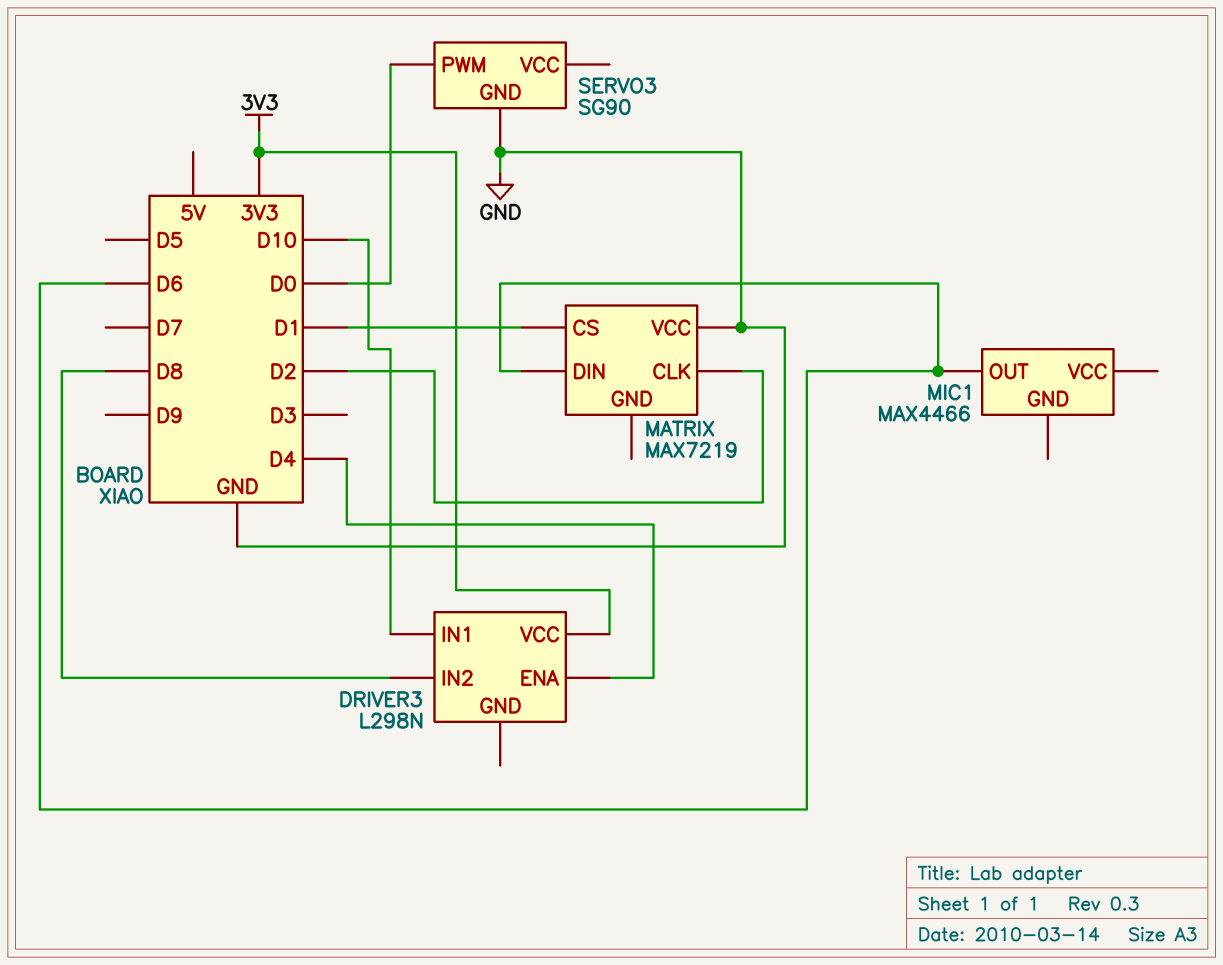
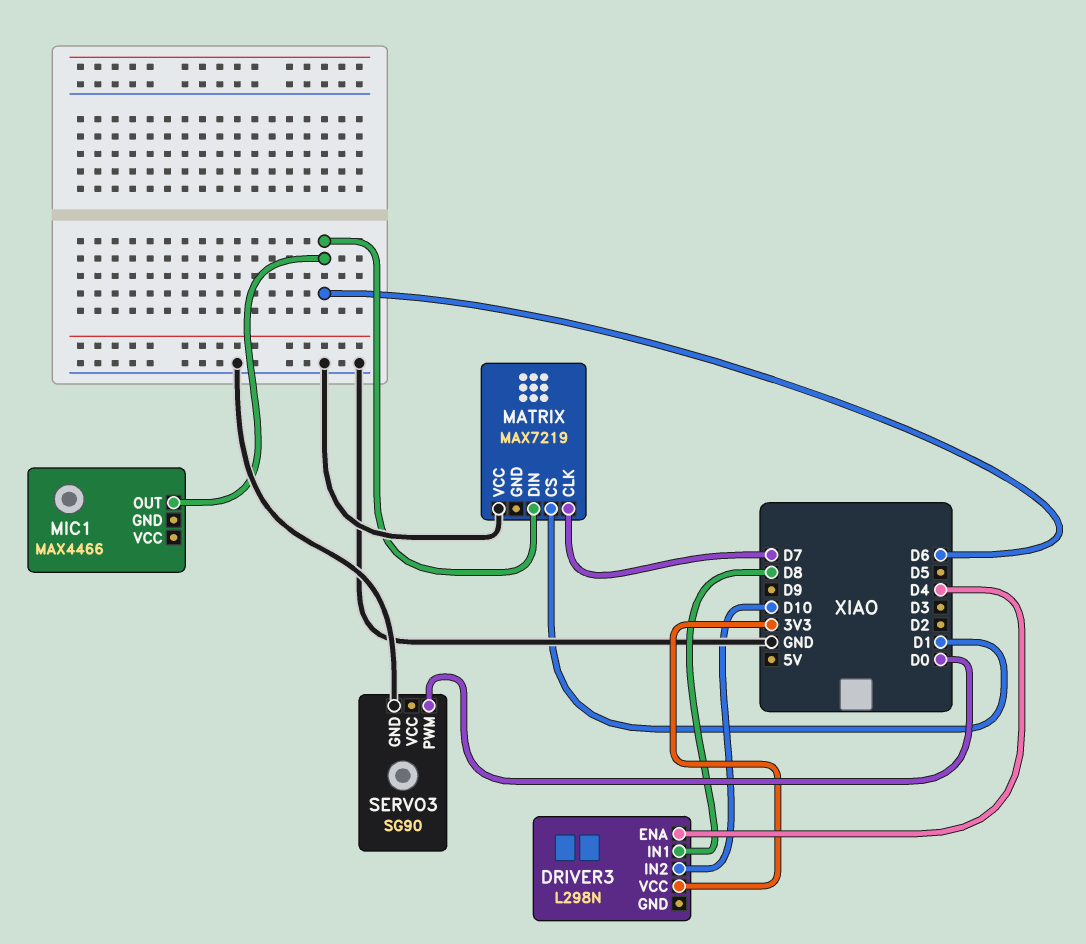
DRIVER3 pin IN1: D10 -> D8
DRIVER3 pin IN2: D8 -> D10
MATRIX pin CLK: D2 -> D7

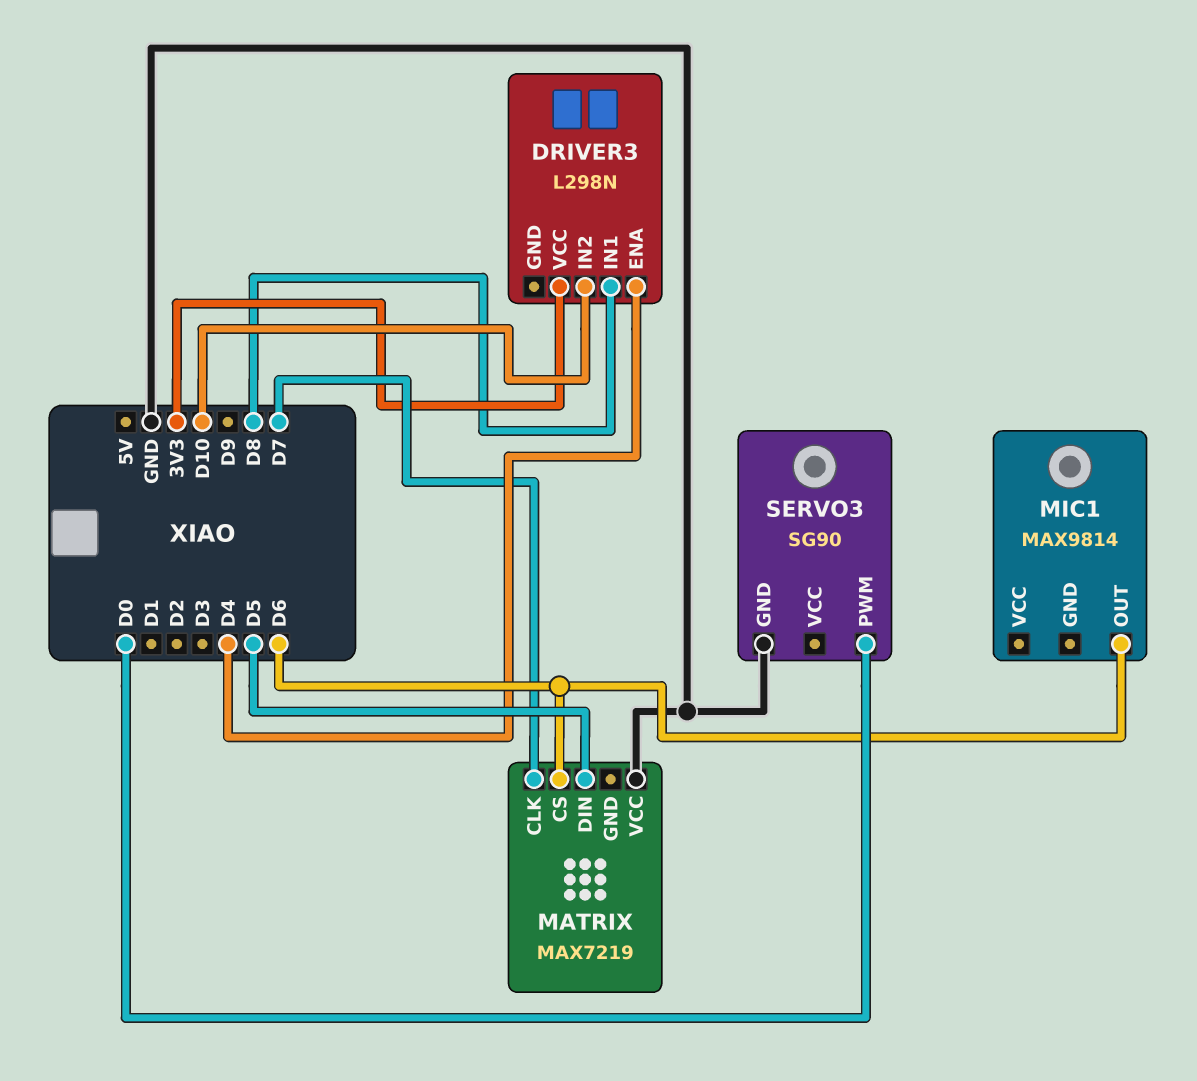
MATRIX pin CS: D1 -> D6
MATRIX pin DIN: D6 -> D5
MIC1: MAX4466 -> MAX9814

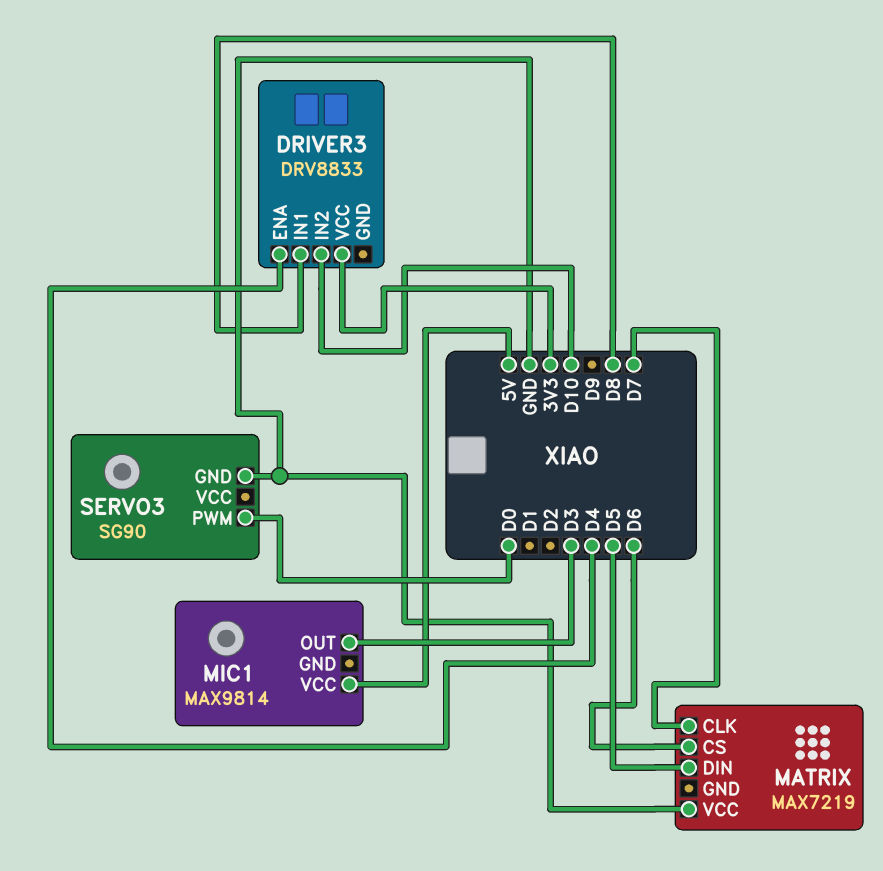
DRIVER3: L298N -> DRV8833
MIC1 pin OUT: D6 -> D3
MIC1 pin VCC: none -> 5V

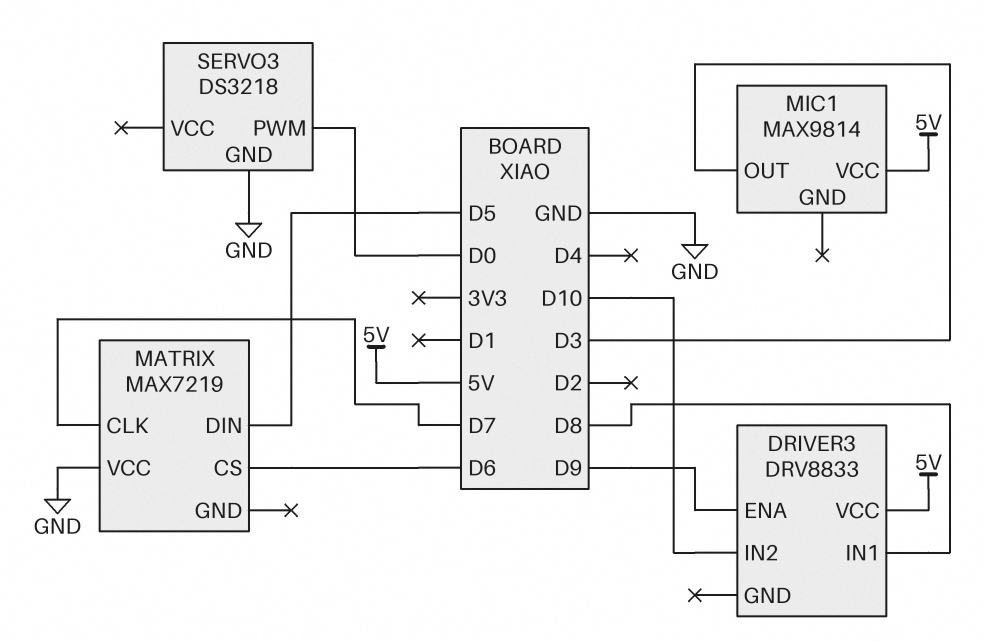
DRIVER3 pin ENA: D4 -> D9
DRIVER3 pin VCC: 3V3 -> 5V
SERVO3: SG90 -> DS3218

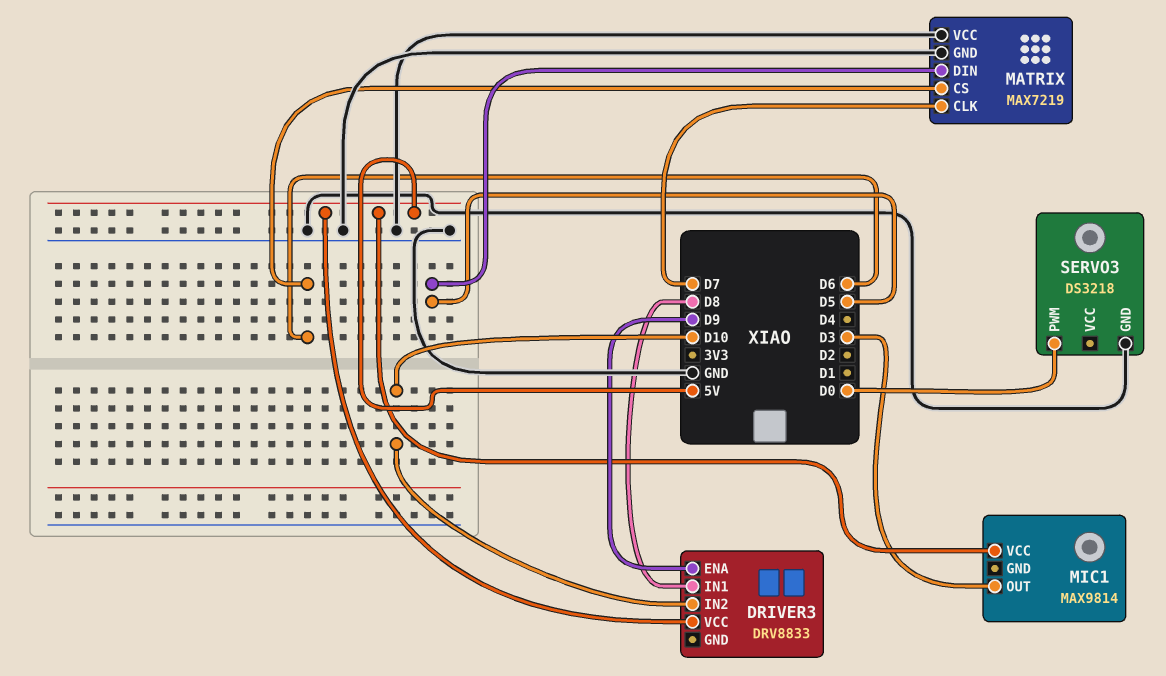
MATRIX pin GND: none -> GND

